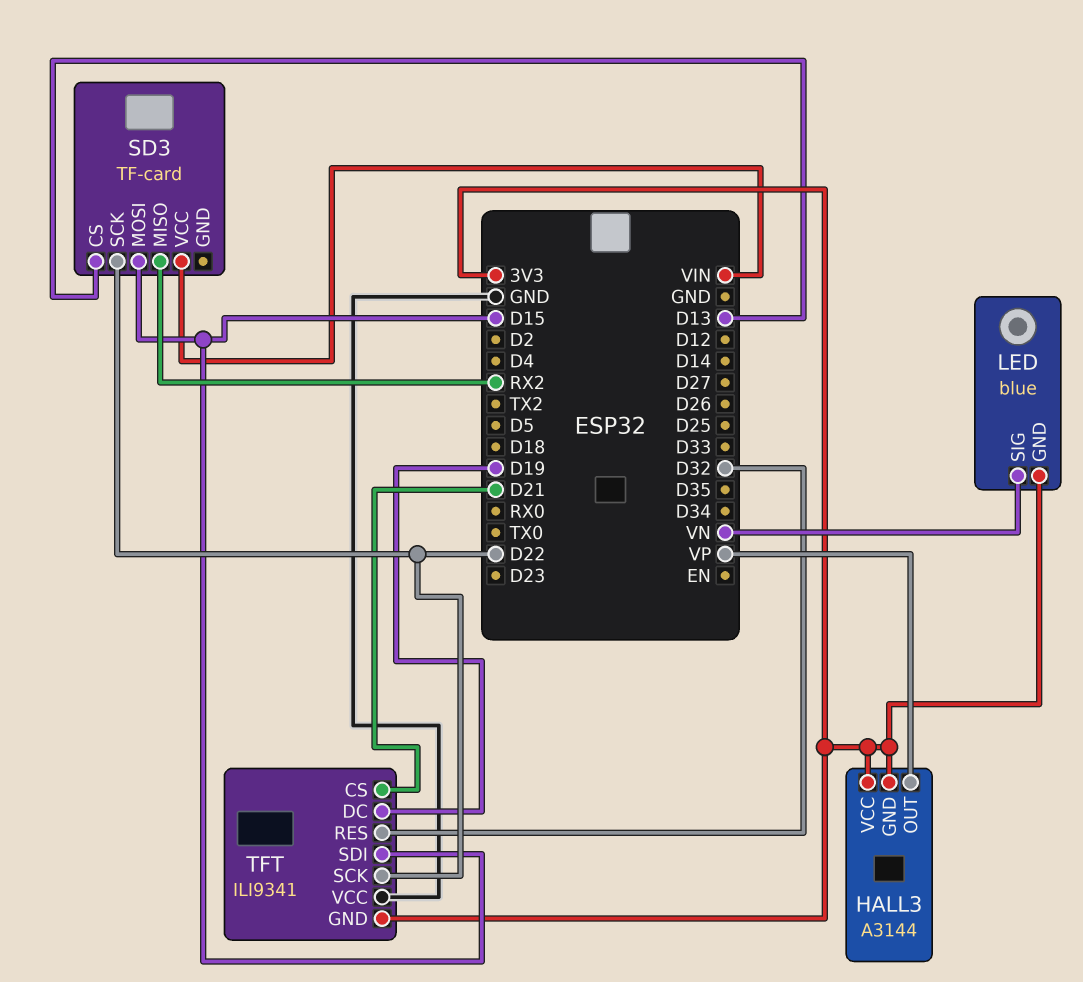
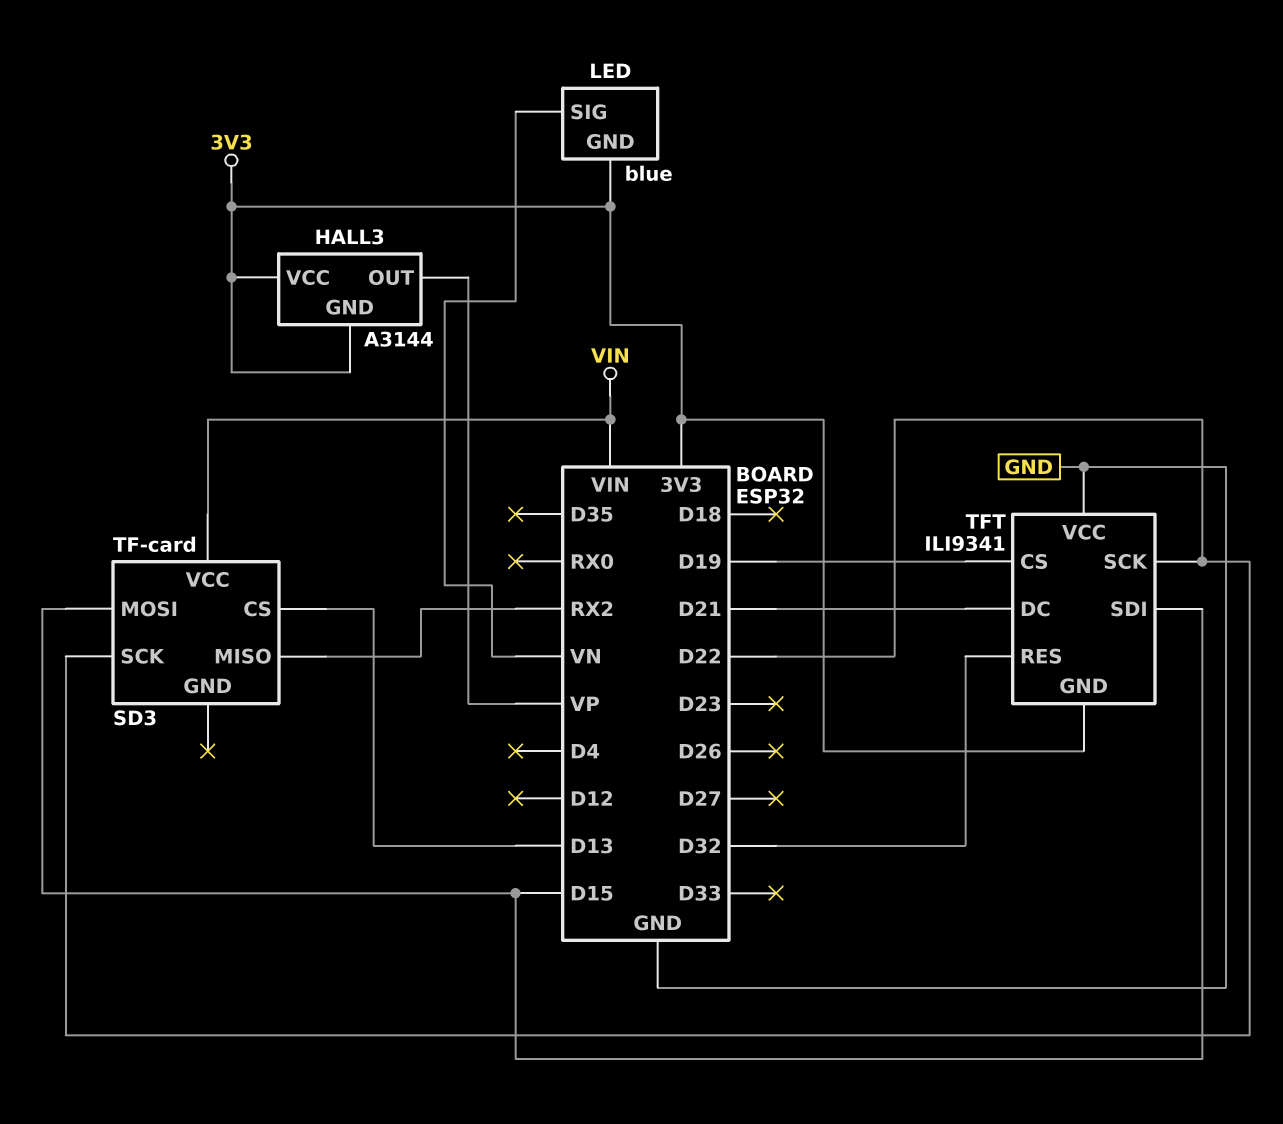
TFT pin CS: D21 -> D19
TFT pin DC: D19 -> D21

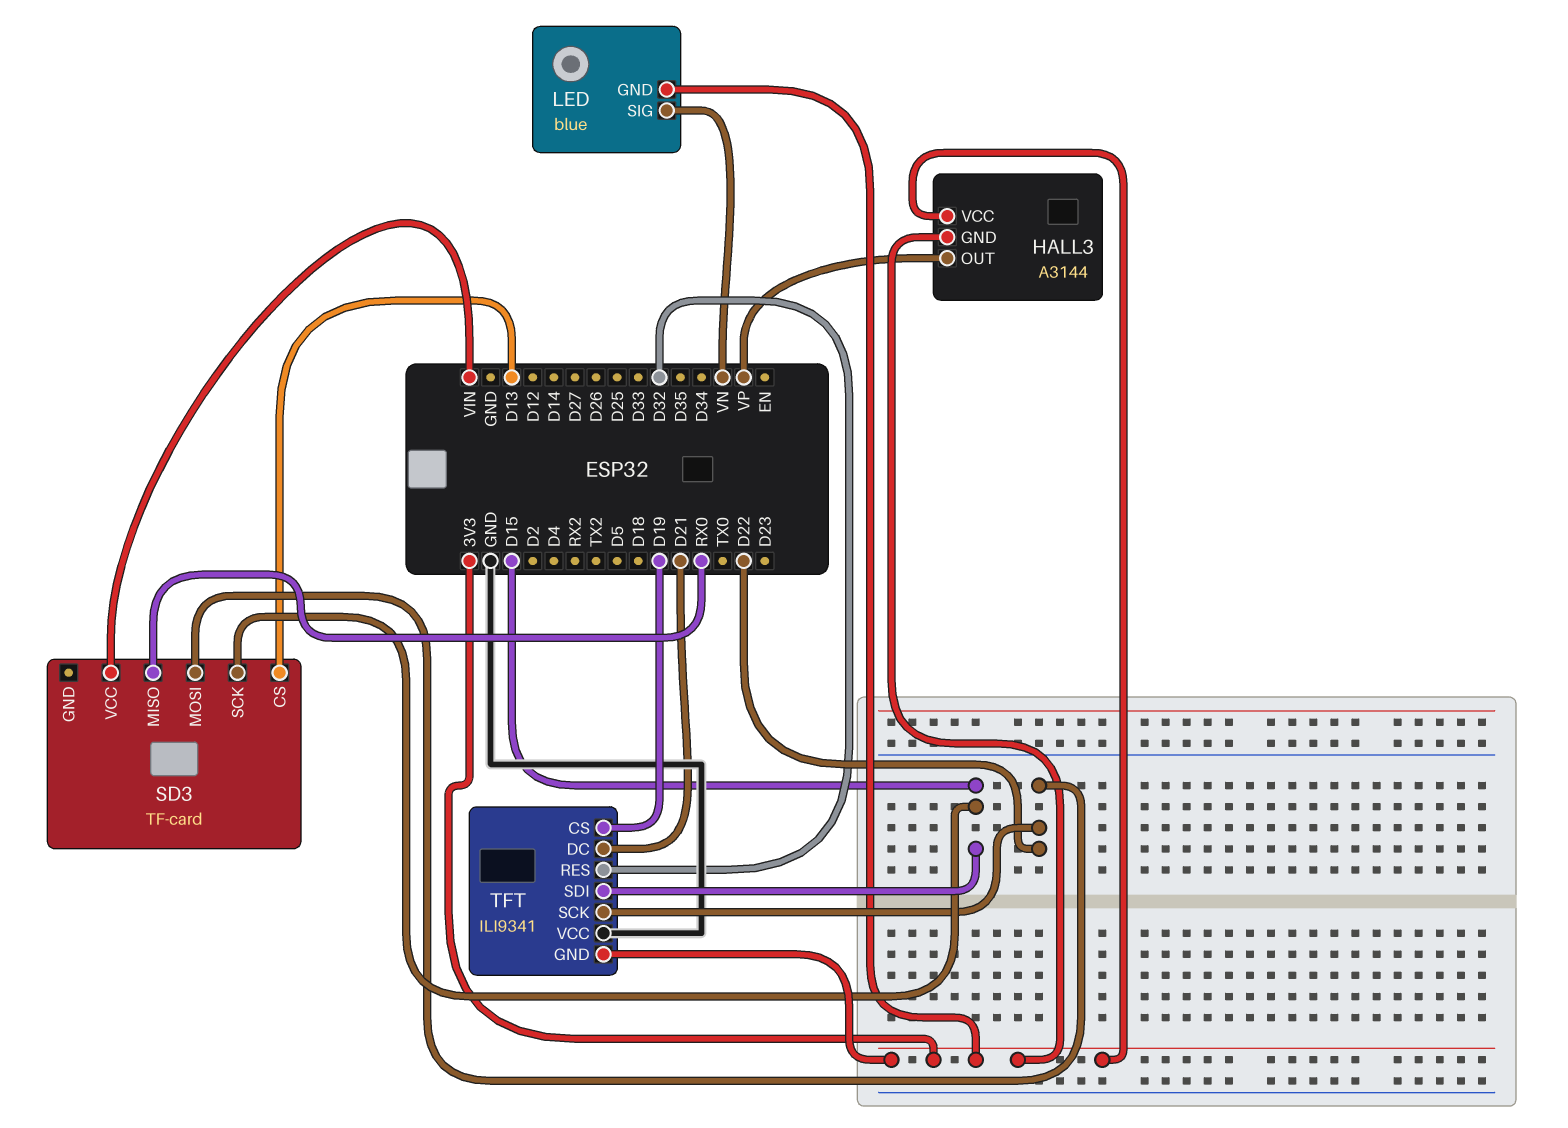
SD3 pin MISO: RX2 -> RX0
SD3 pin MOSI: D15 -> D22
SD3 pin SCK: D22 -> D15

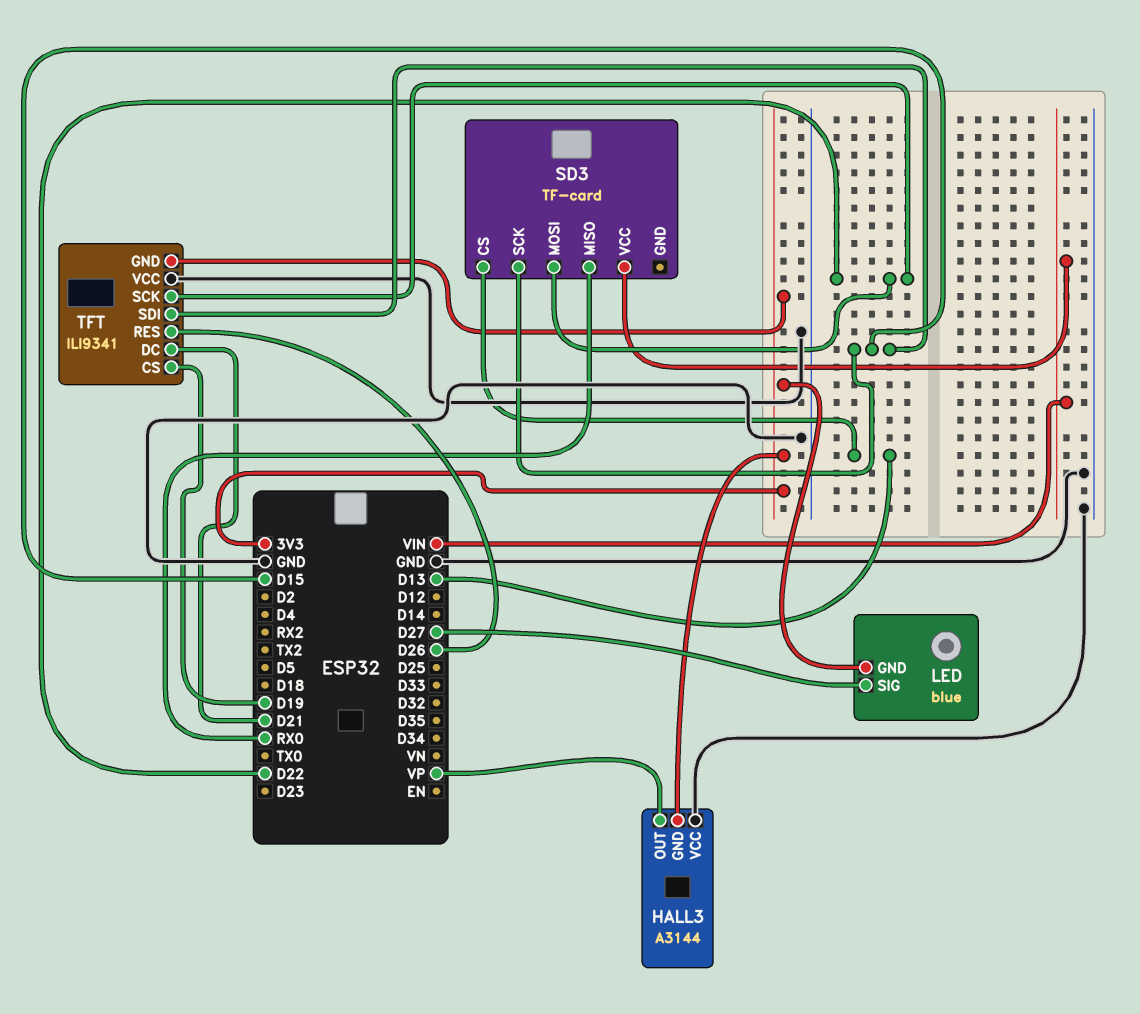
HALL3 pin VCC: 3V3 -> GND
LED pin SIG: VN -> D27
TFT pin RES: D32 -> D26

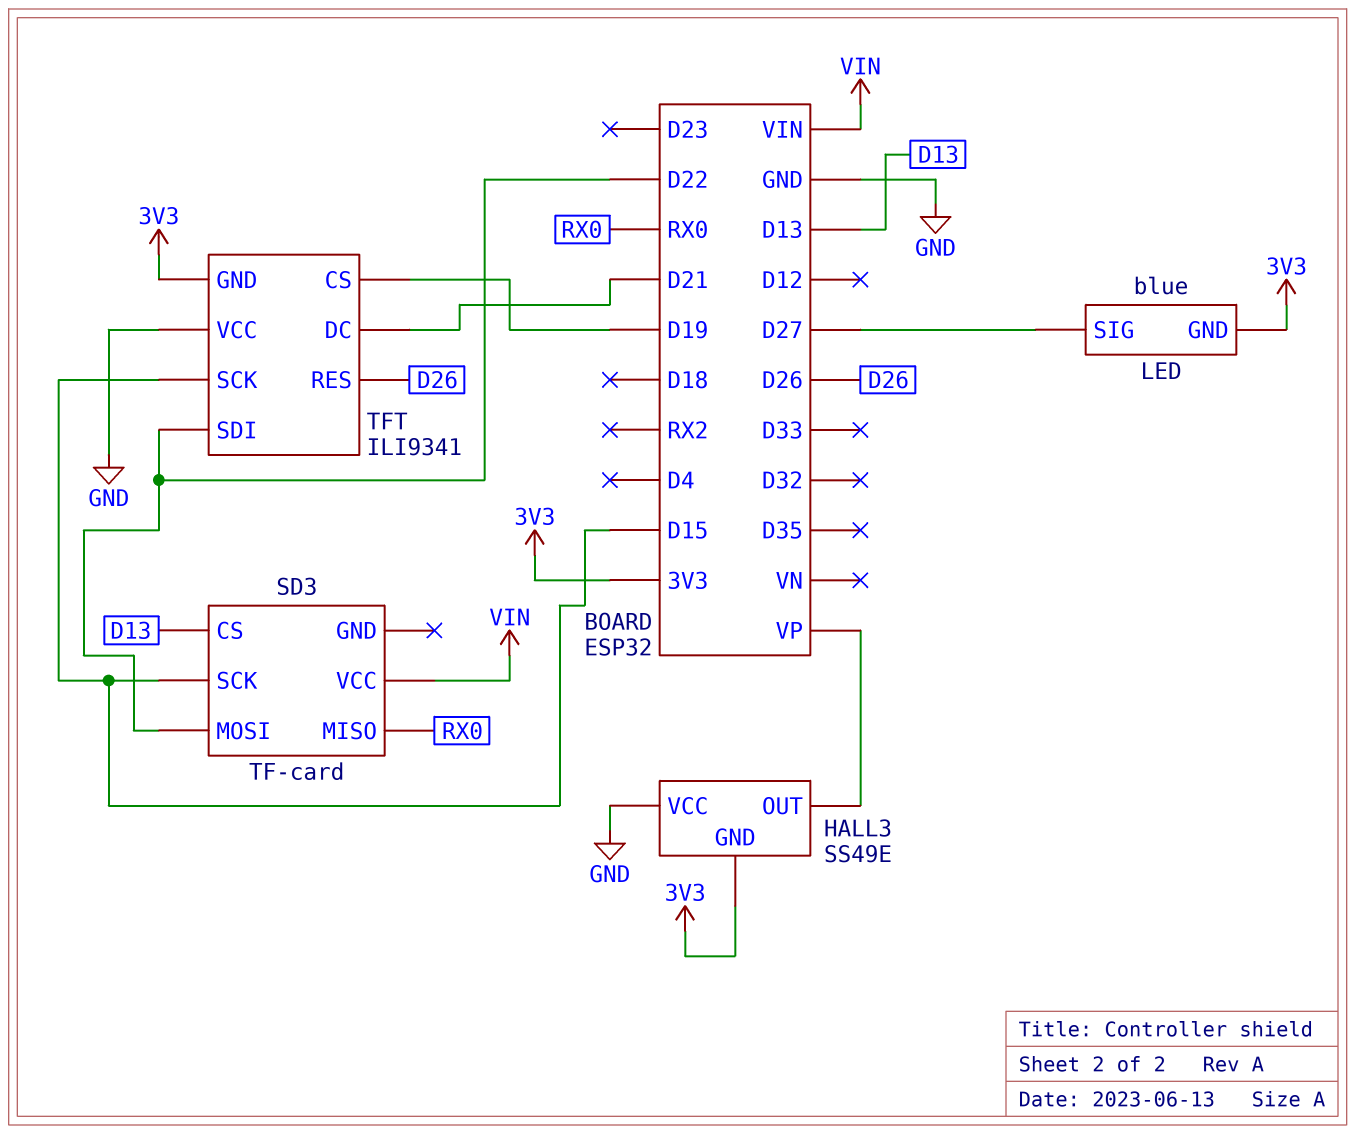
HALL3: A3144 -> SS49E
TFT pin SCK: D22 -> D15
TFT pin SDI: D15 -> D22

